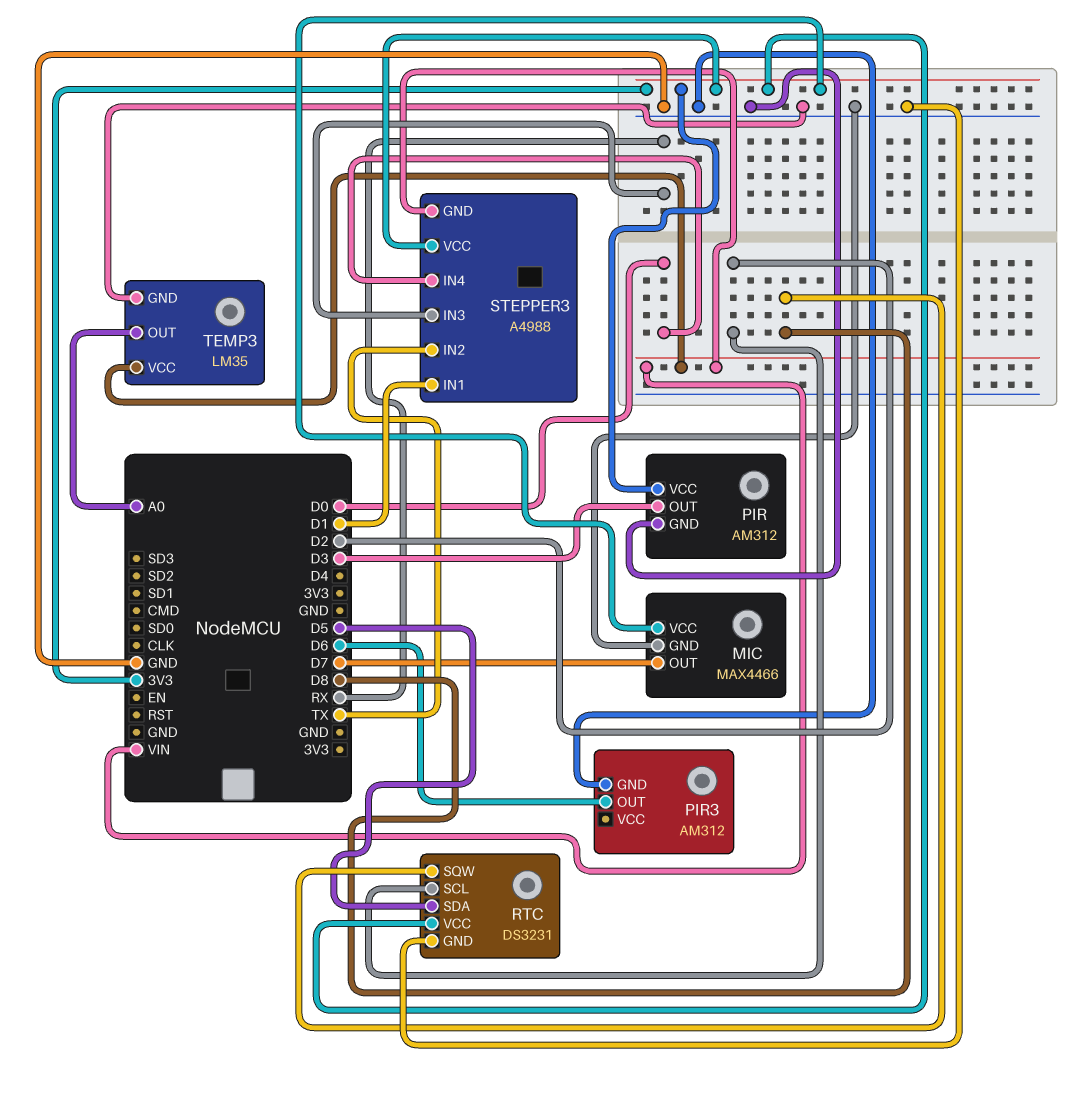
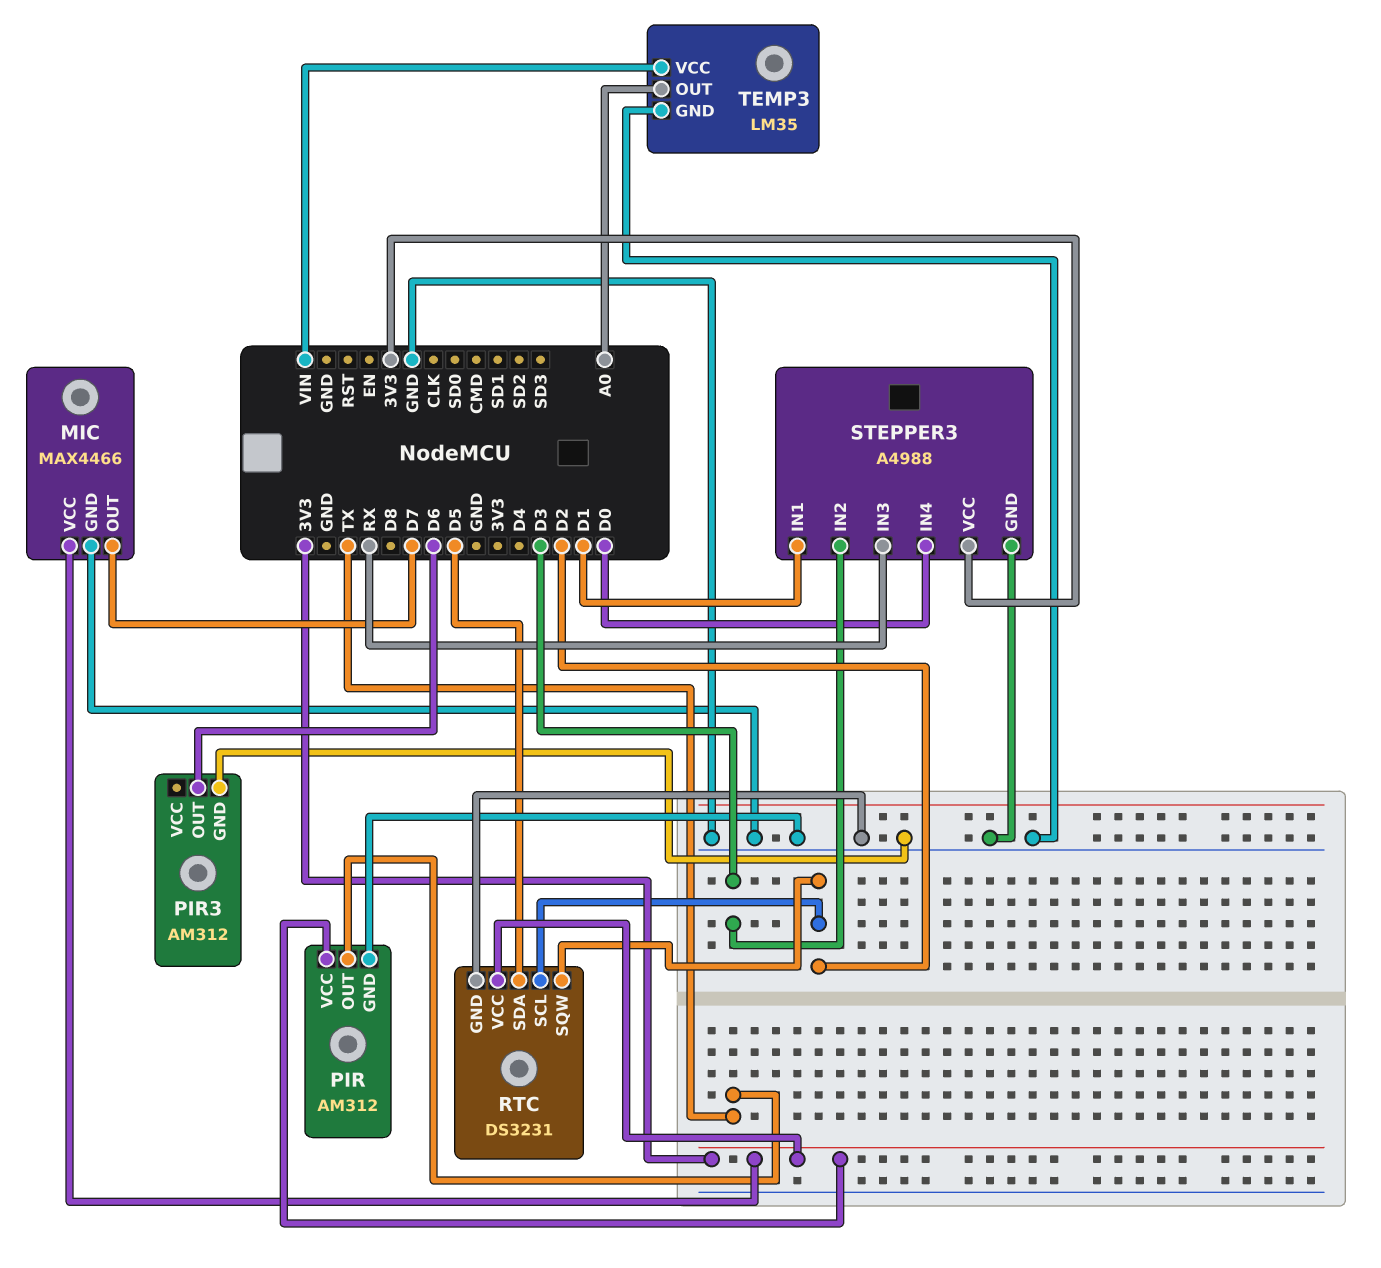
PIR pin OUT: D3 -> TX
RTC pin SQW: D8 -> D2
STEPPER3 pin GND: VIN -> GND
STEPPER3 pin IN2: TX -> D3

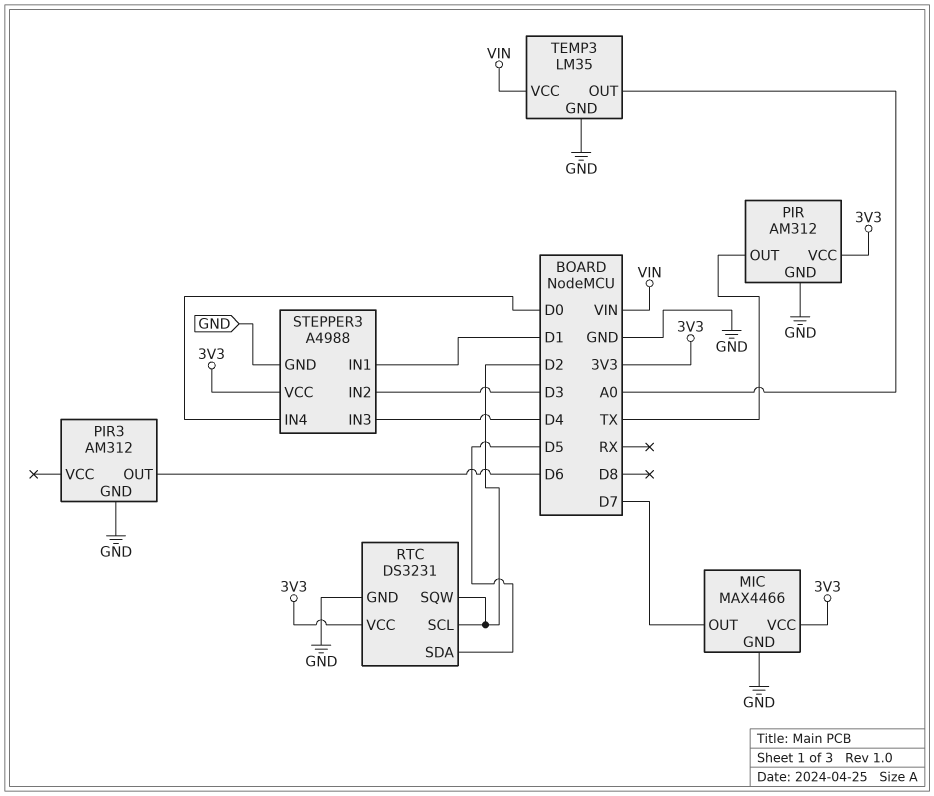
STEPPER3 pin IN3: RX -> D4

